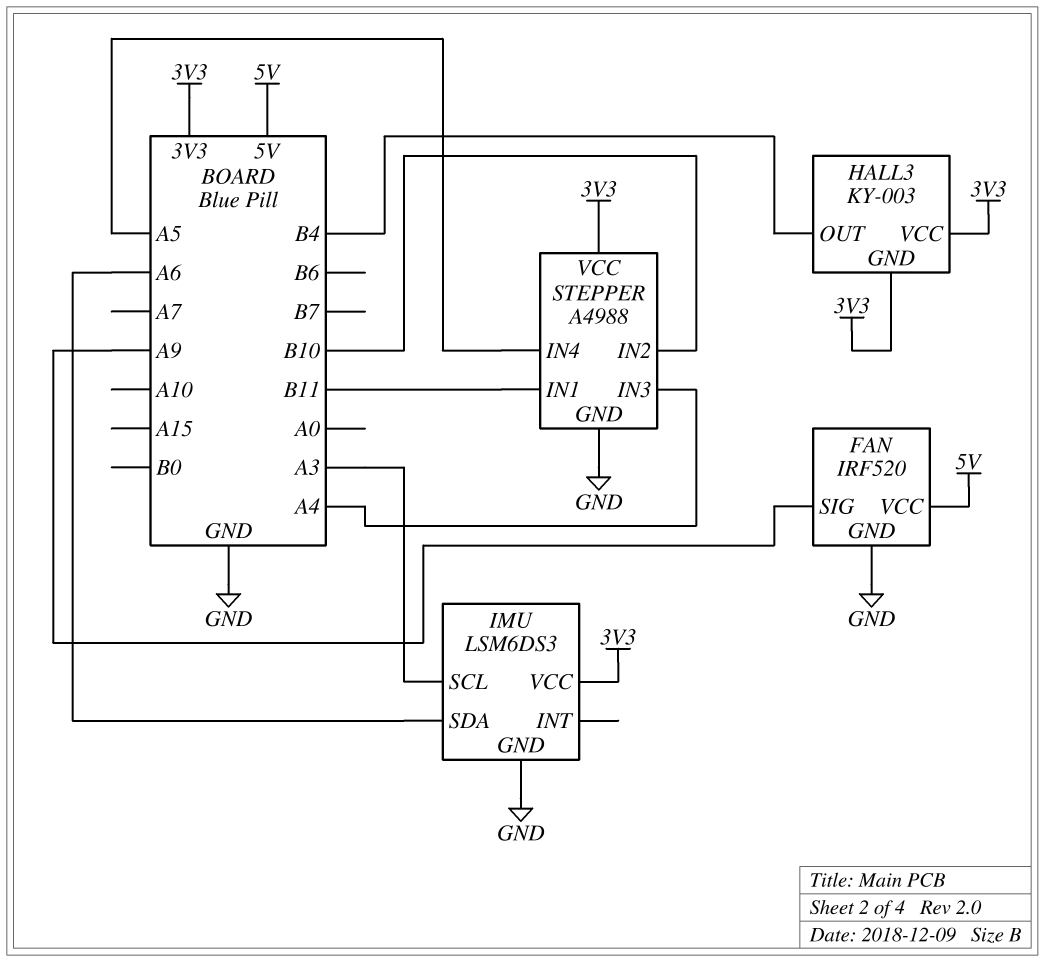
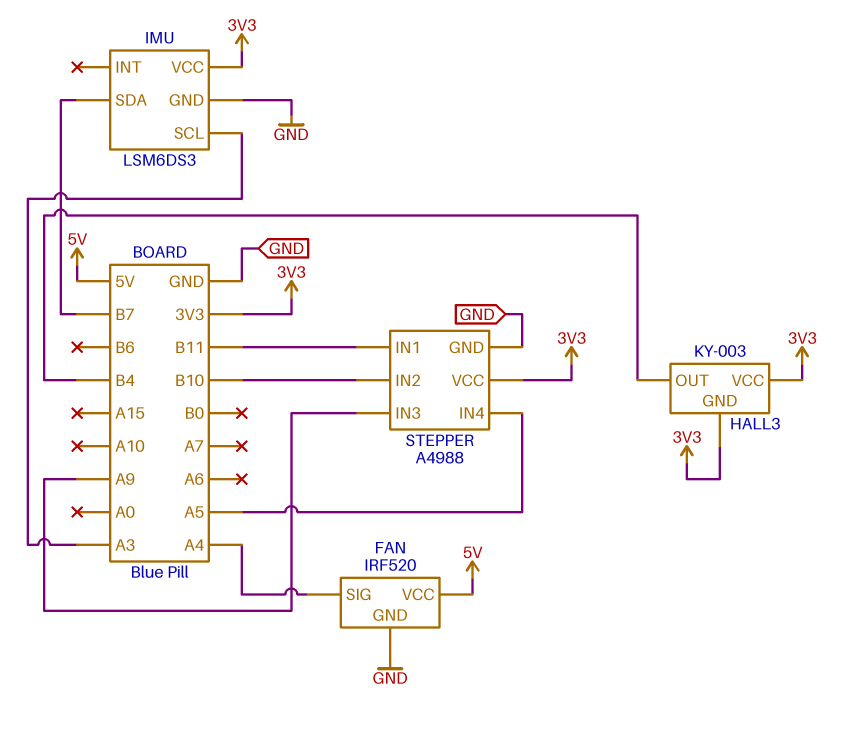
FAN pin SIG: A9 -> A4
IMU pin SDA: A6 -> B7
STEPPER pin IN3: A4 -> A9

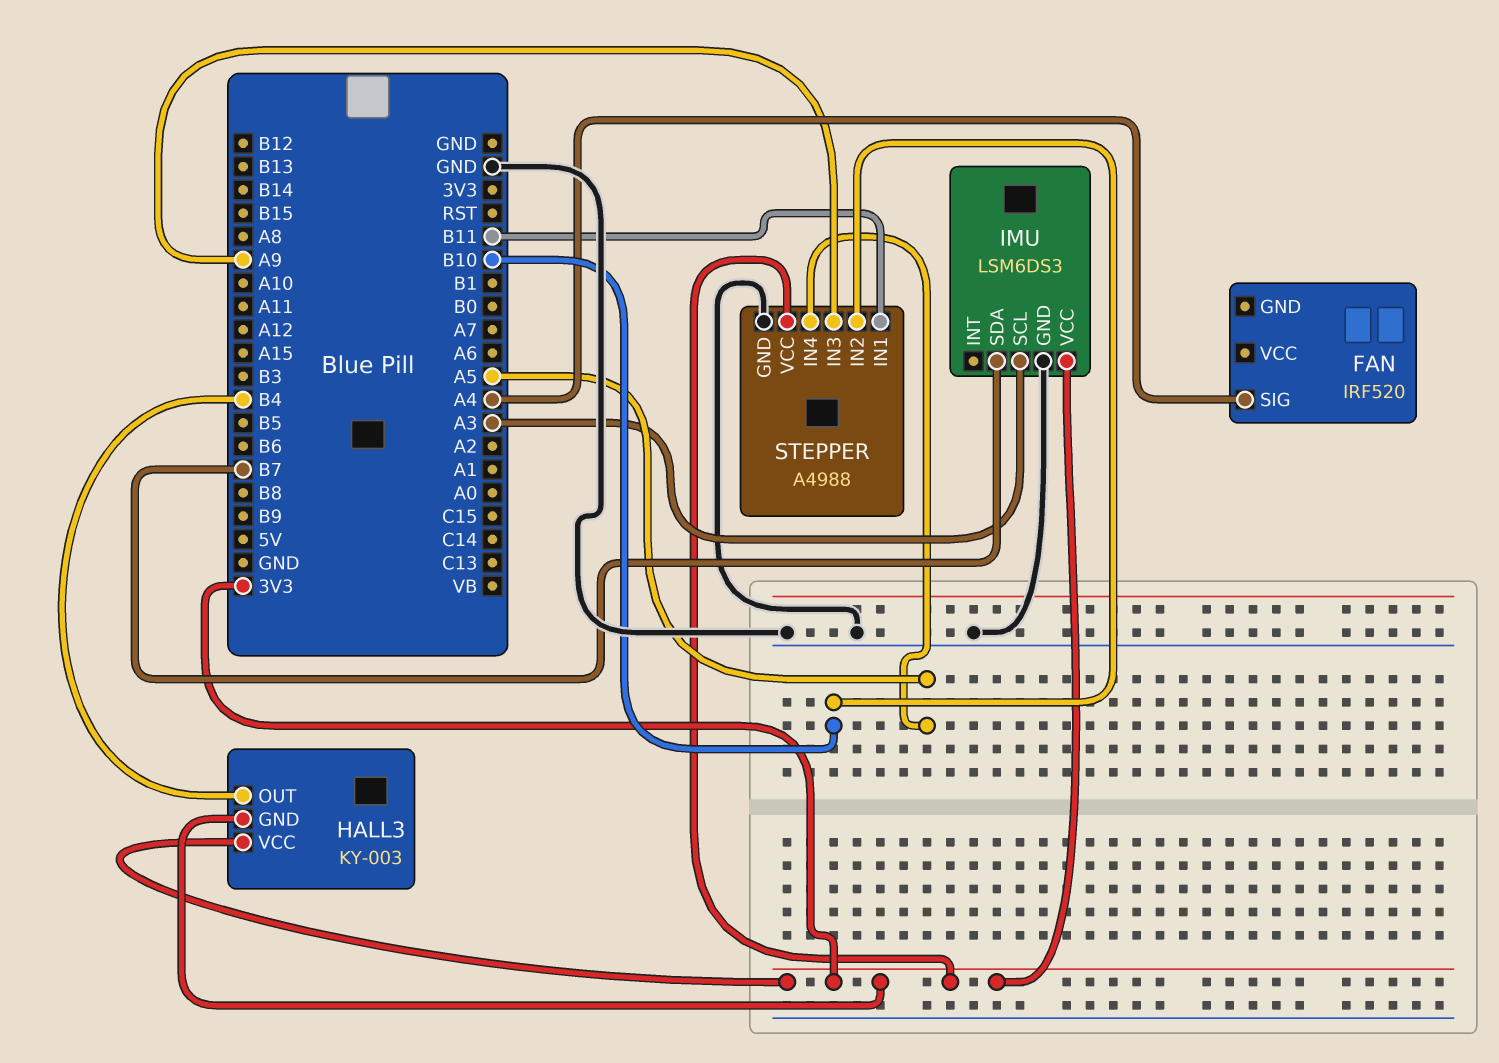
FAN pin GND: GND -> none
FAN pin VCC: 5V -> none

